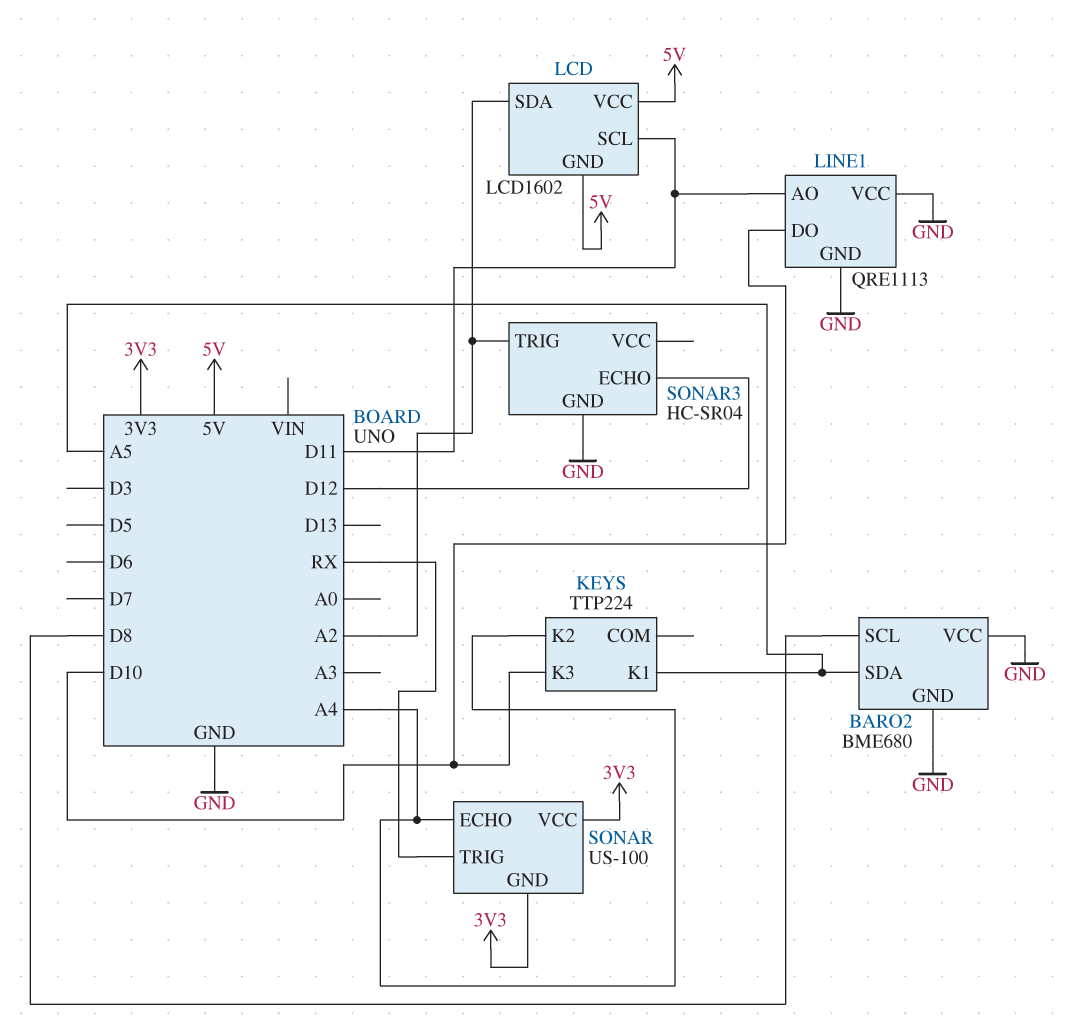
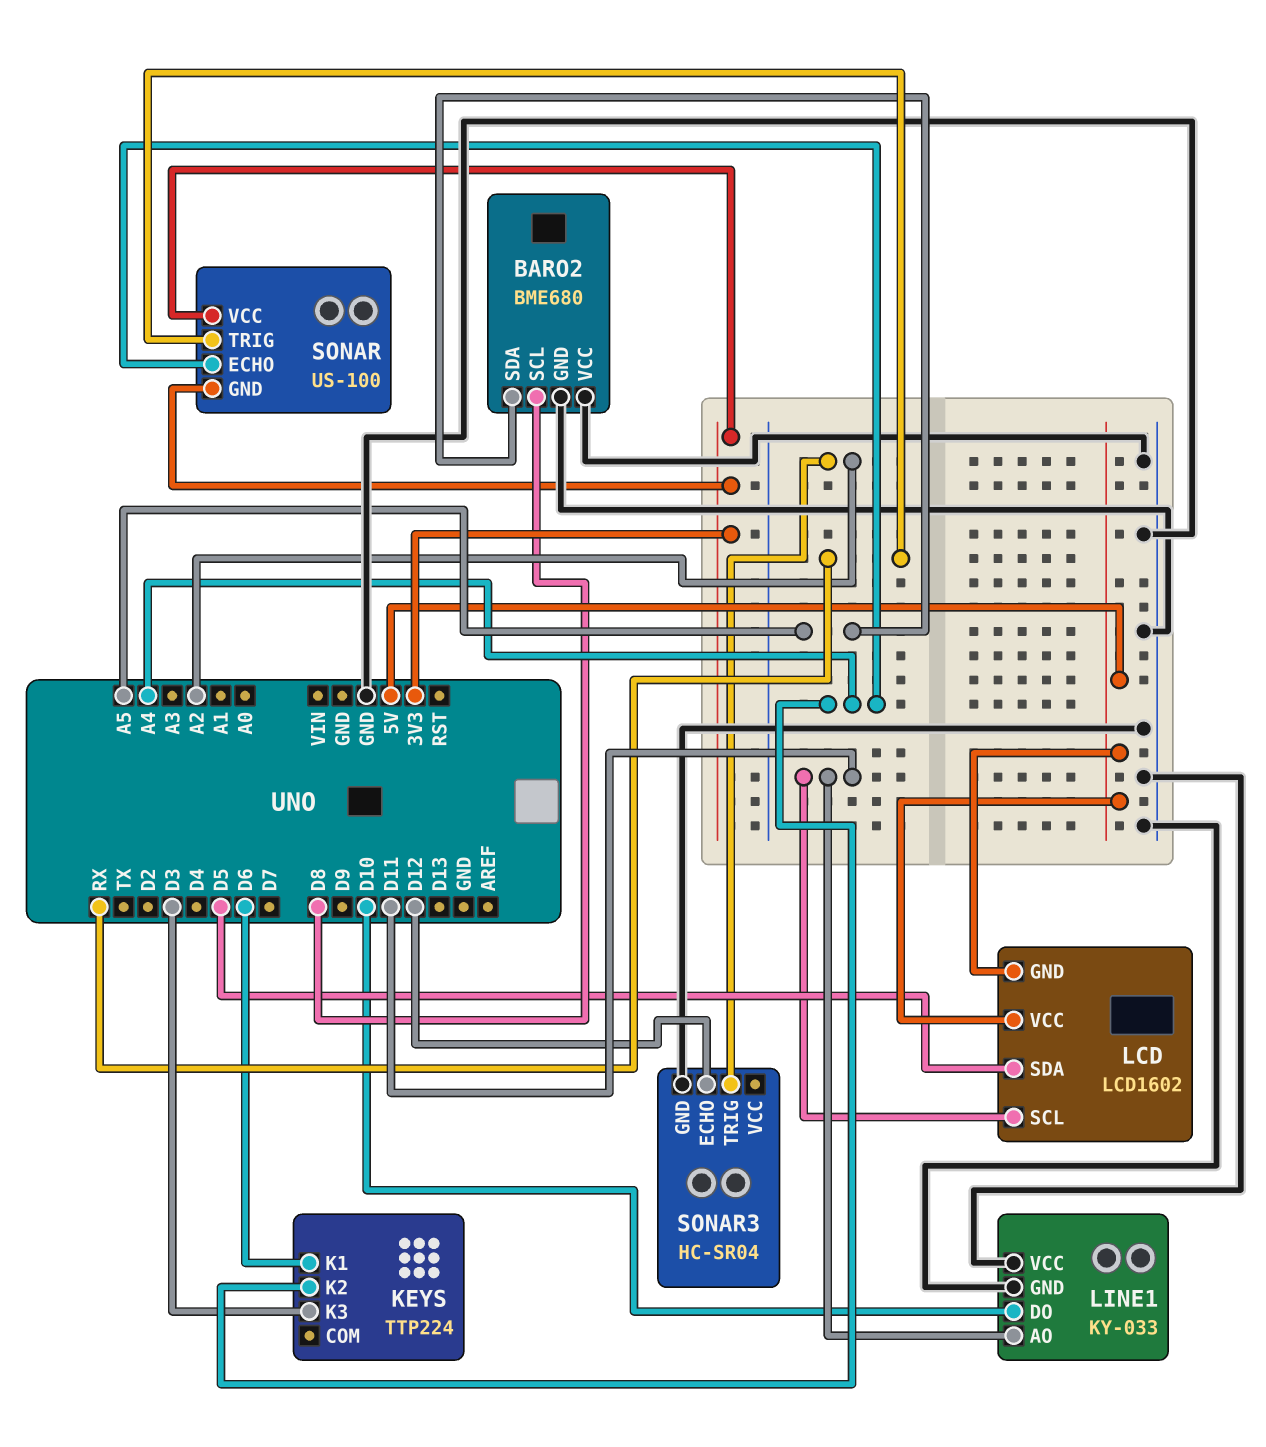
KEYS pin K1: A5 -> D6
KEYS pin K3: D10 -> D3
LCD pin SDA: A2 -> D5
LINE1: QRE1113 -> KY-033

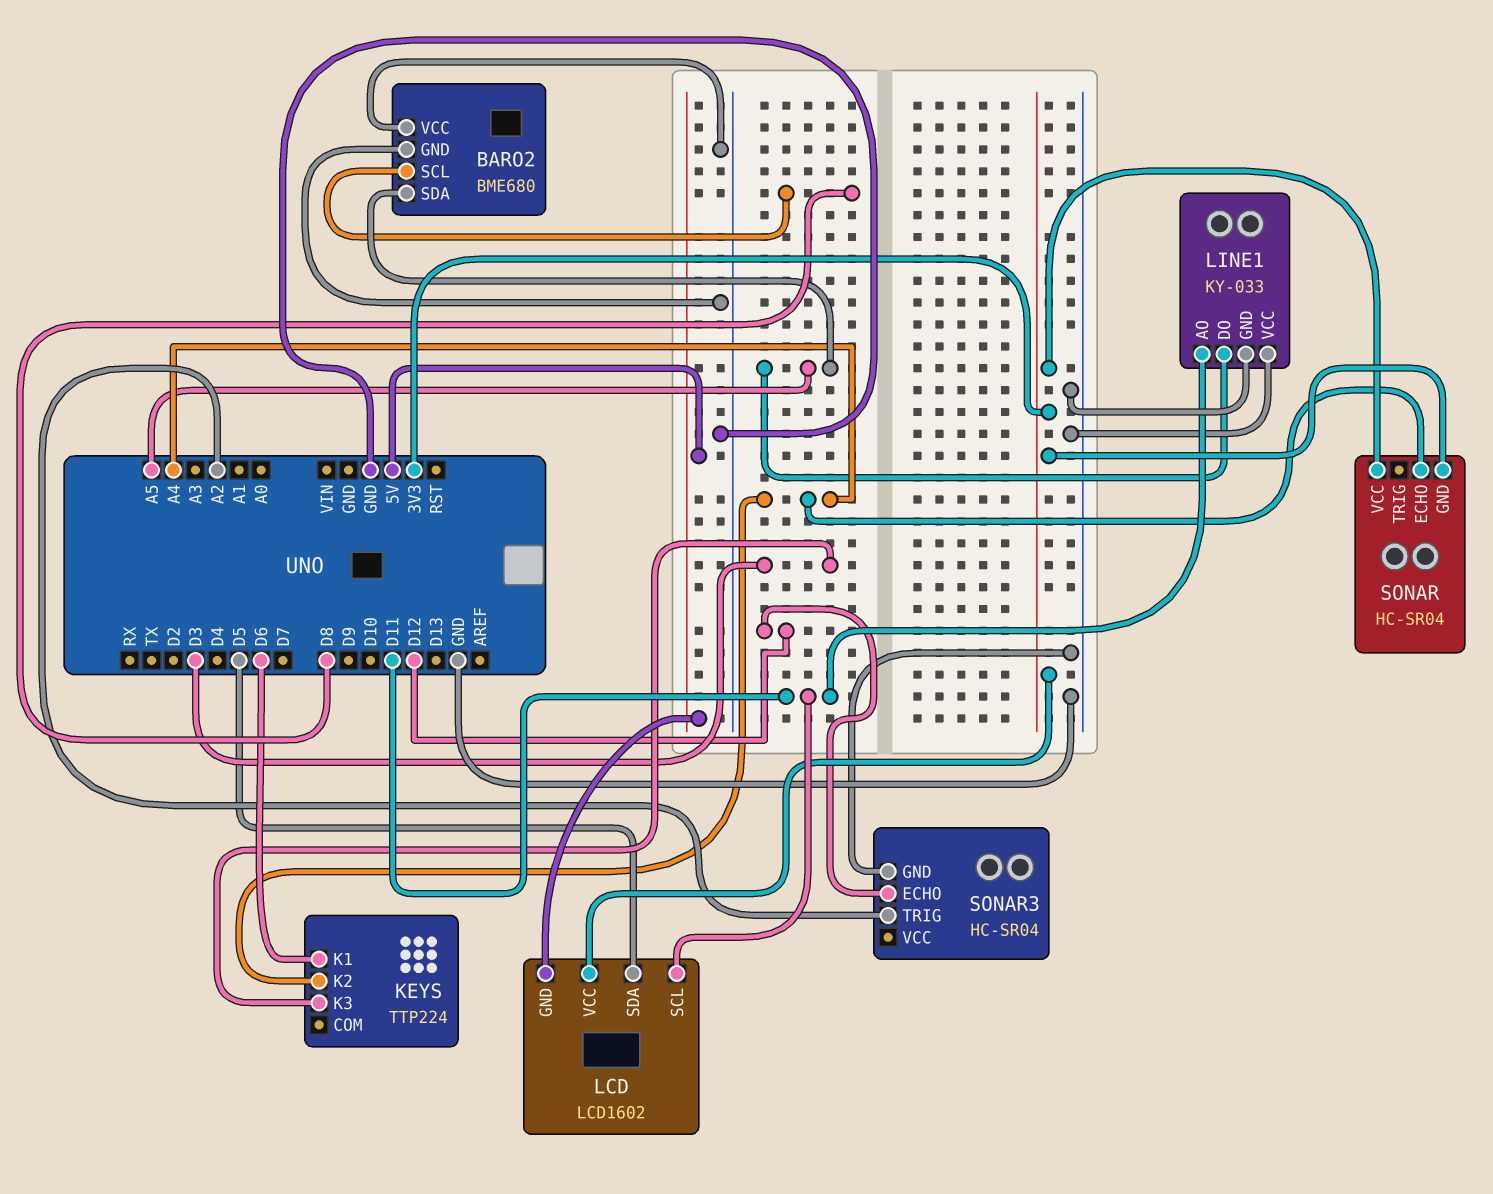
LCD pin VCC: 5V -> 3V3
LINE1 pin DO: D10 -> A5
SONAR: US-100 -> HC-SR04
SONAR pin TRIG: RX -> none

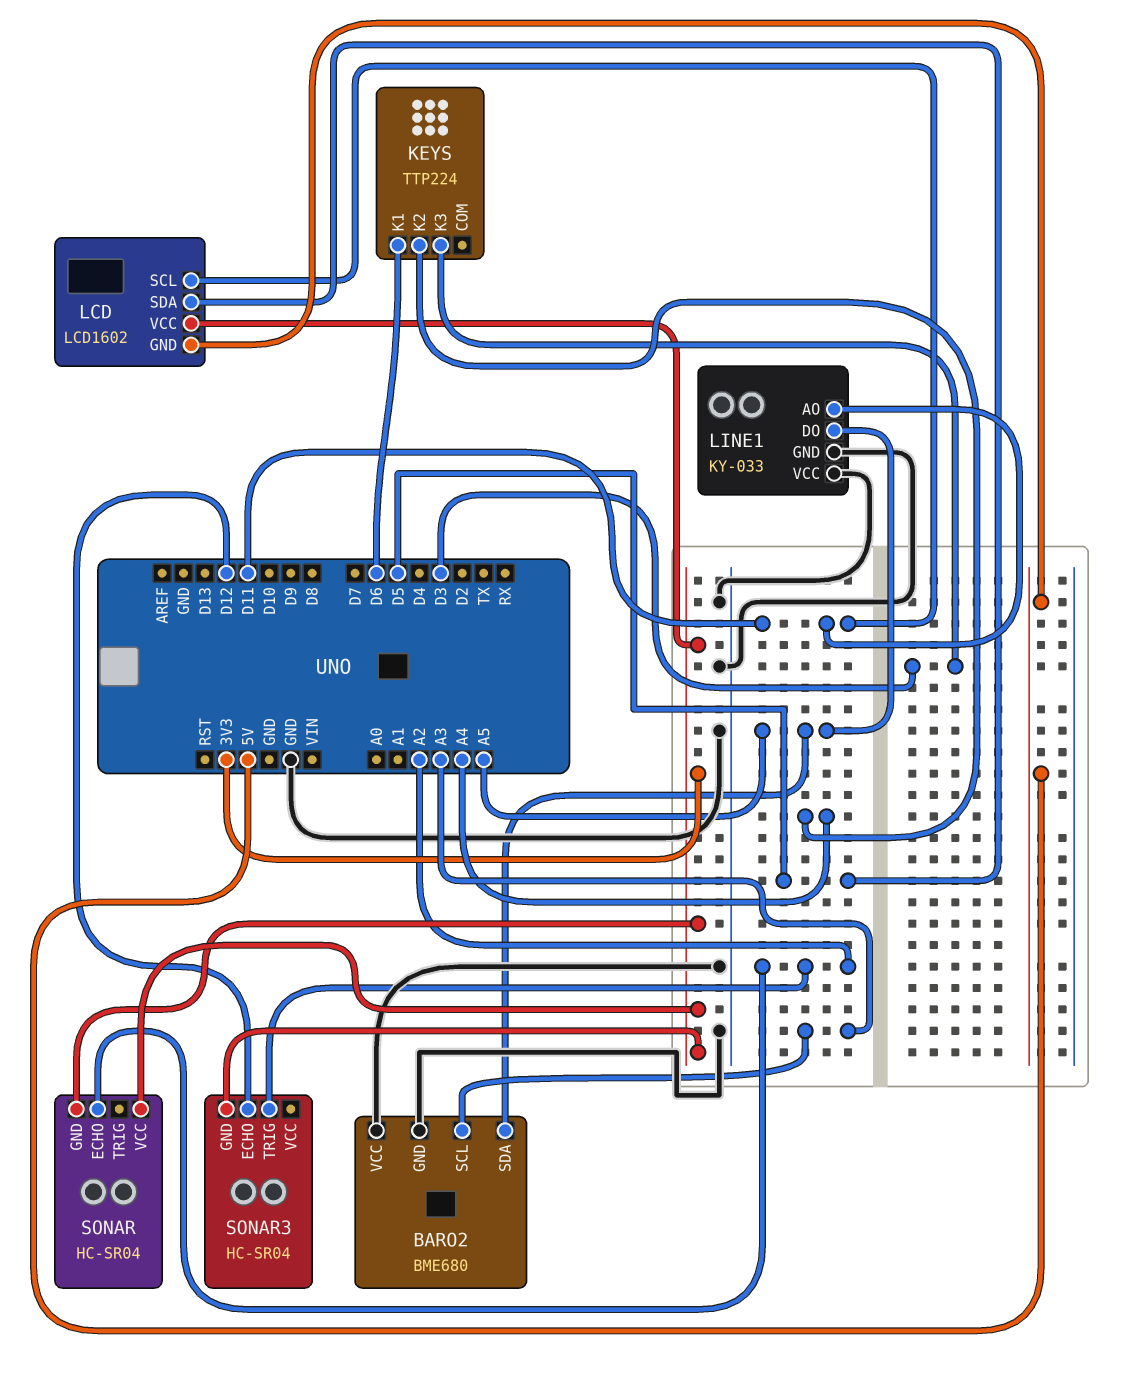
BARO2 pin SCL: D8 -> A3
SONAR pin ECHO: A4 -> A2
SONAR3 pin GND: GND -> 3V3

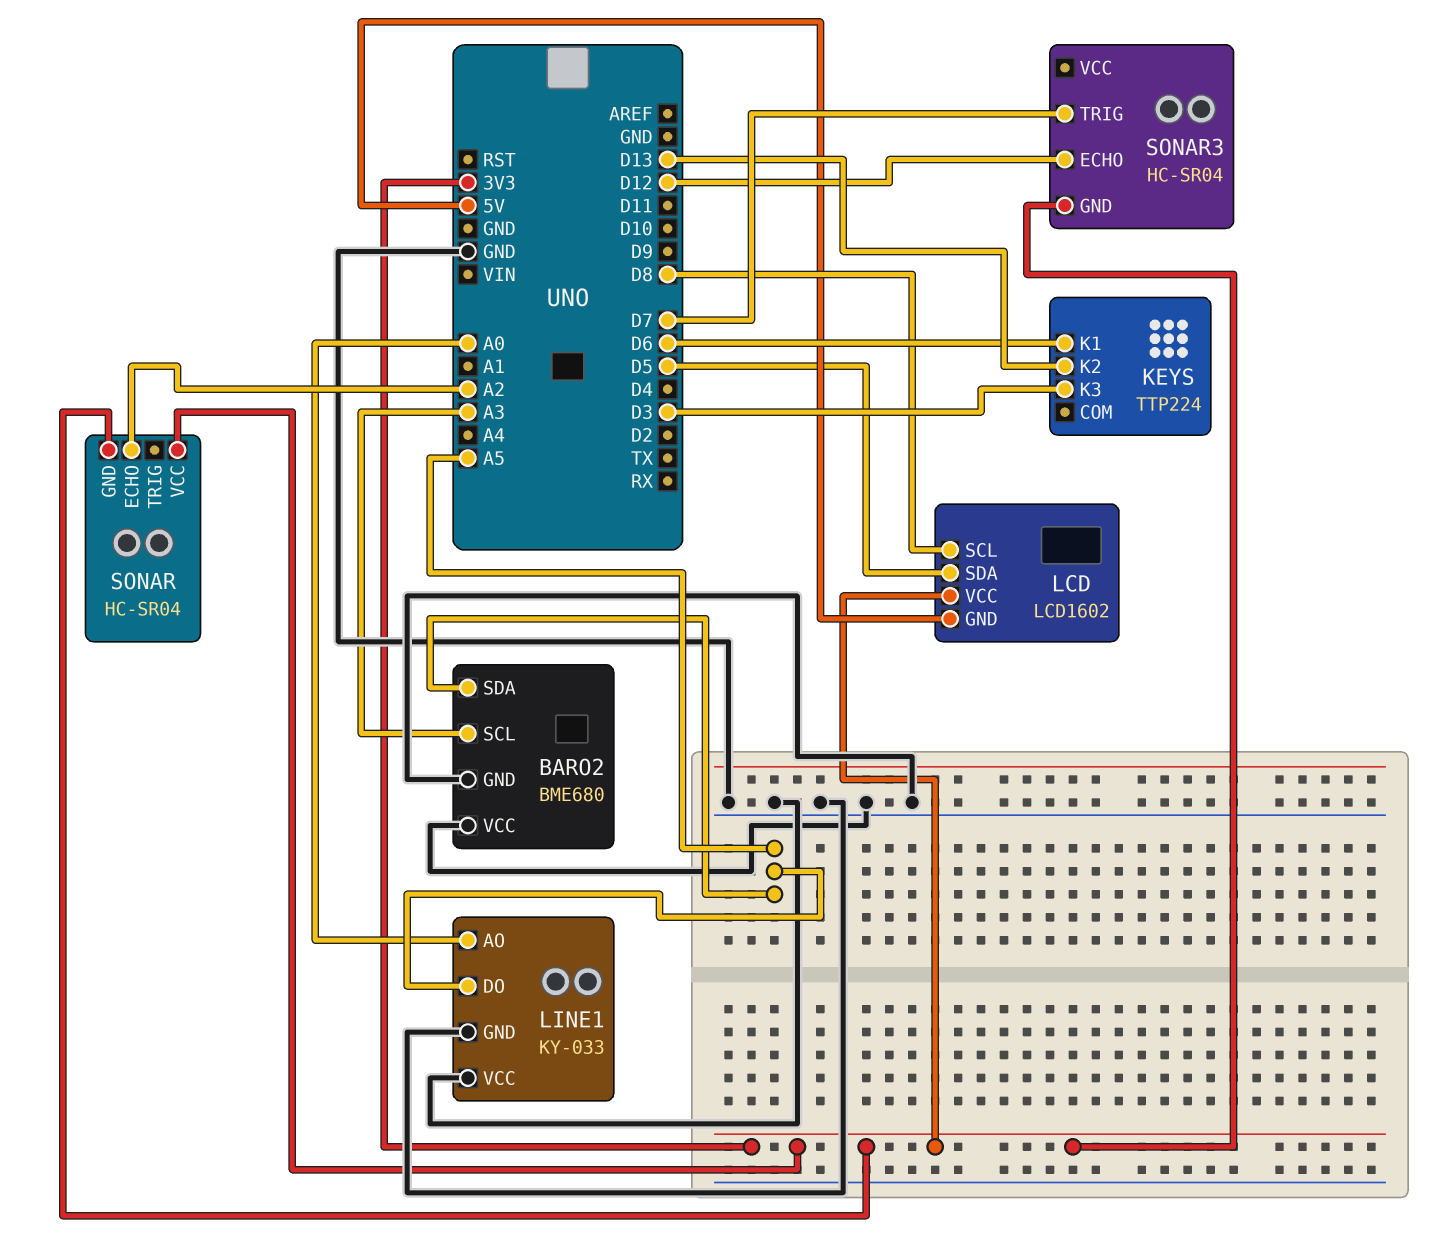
KEYS pin K2: A4 -> D13
LCD pin SCL: D11 -> D8
LINE1 pin AO: D11 -> A0
SONAR3 pin TRIG: A2 -> D7

